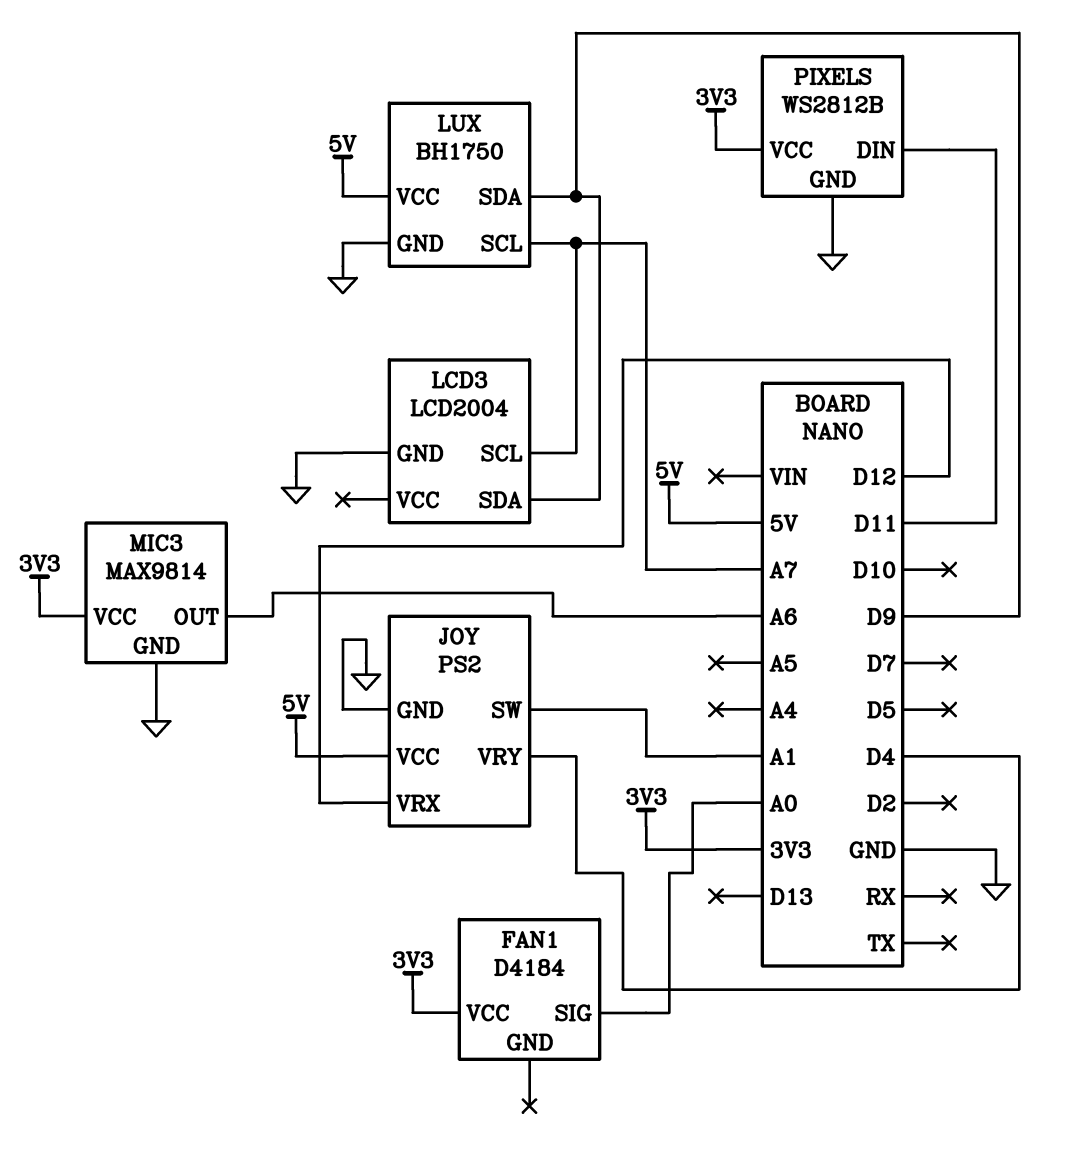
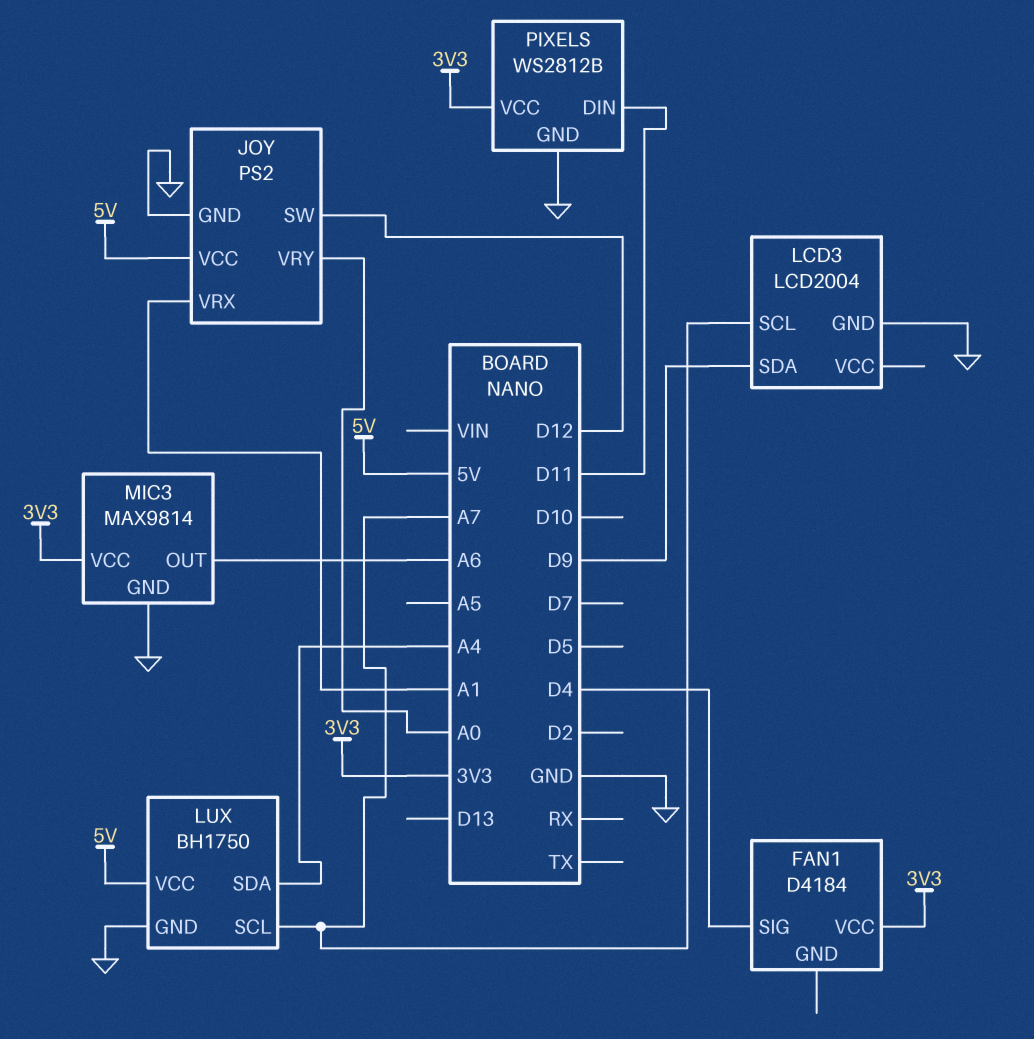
FAN1 pin SIG: A0 -> D4
JOY pin SW: A1 -> D12
JOY pin VRX: D12 -> A1
JOY pin VRY: D4 -> A0
LUX pin SDA: D9 -> A4

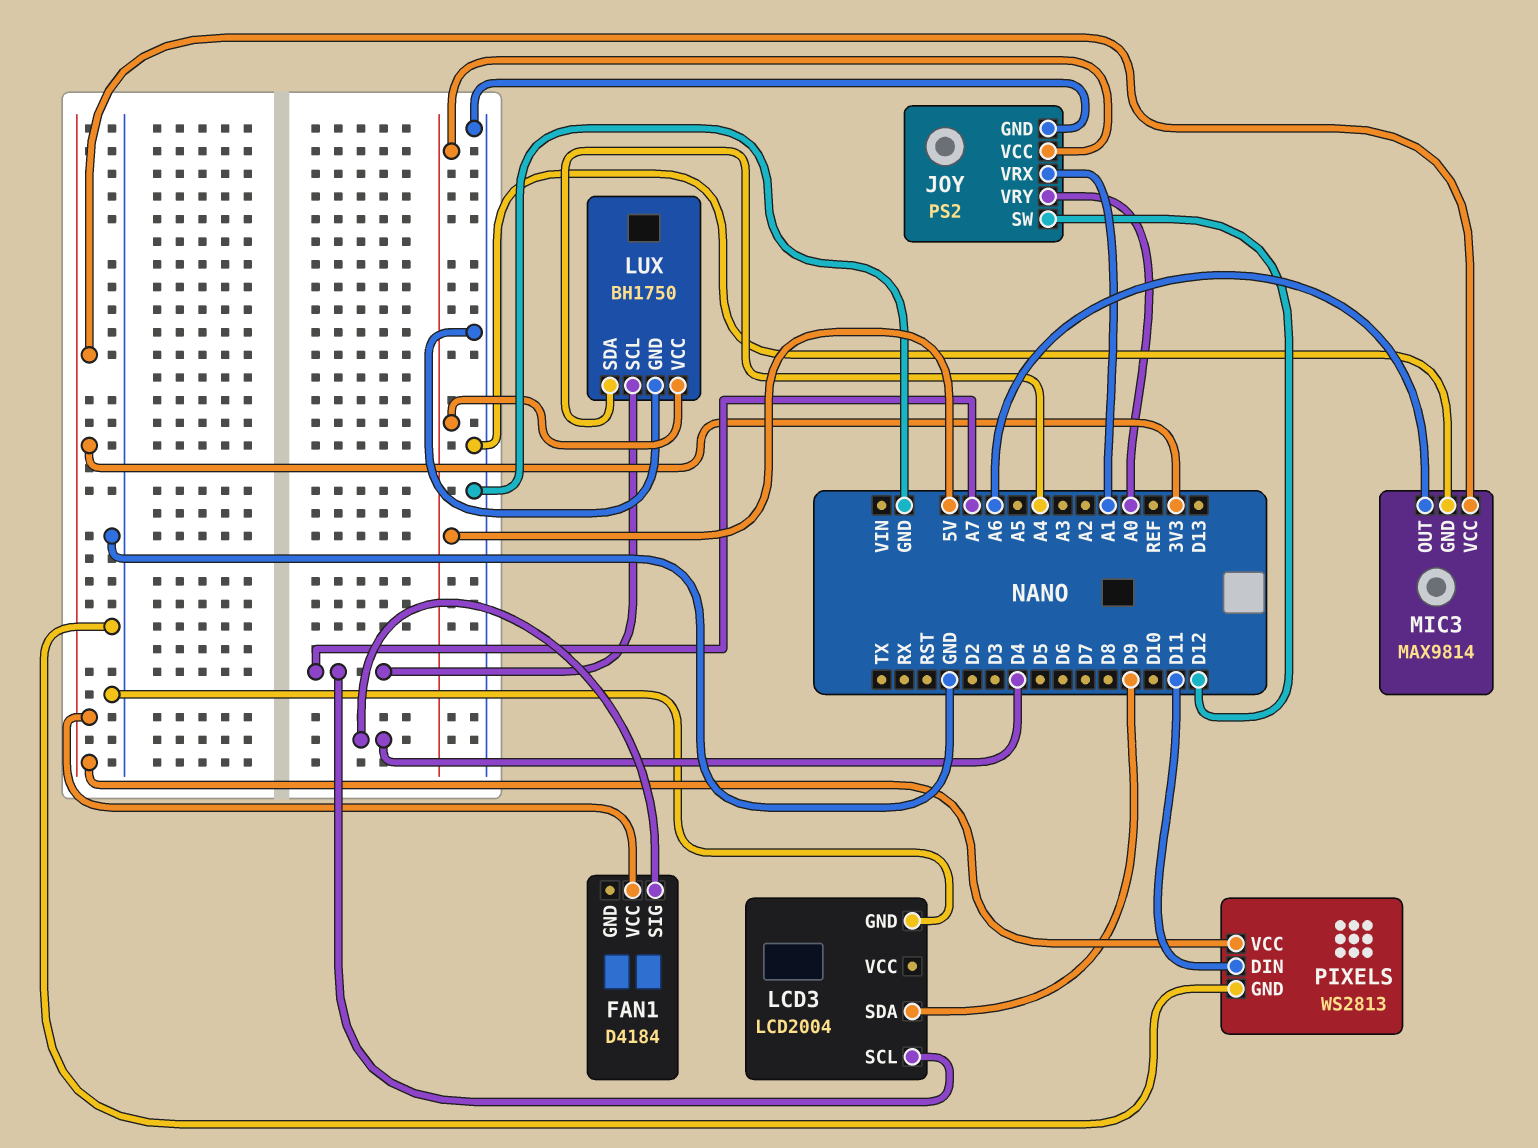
PIXELS: WS2812B -> WS2813

